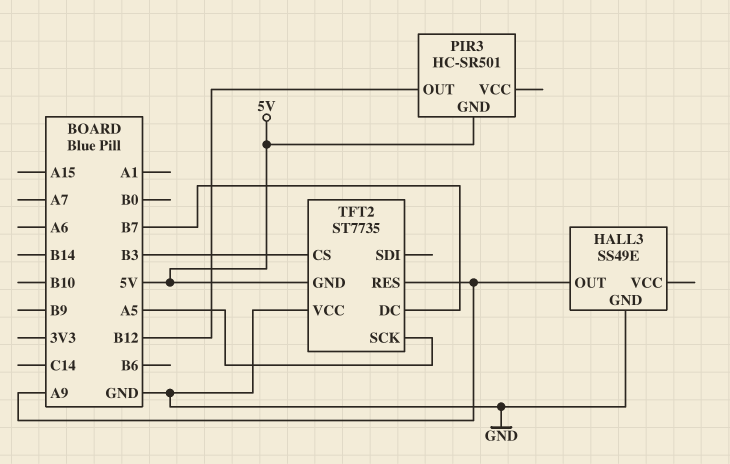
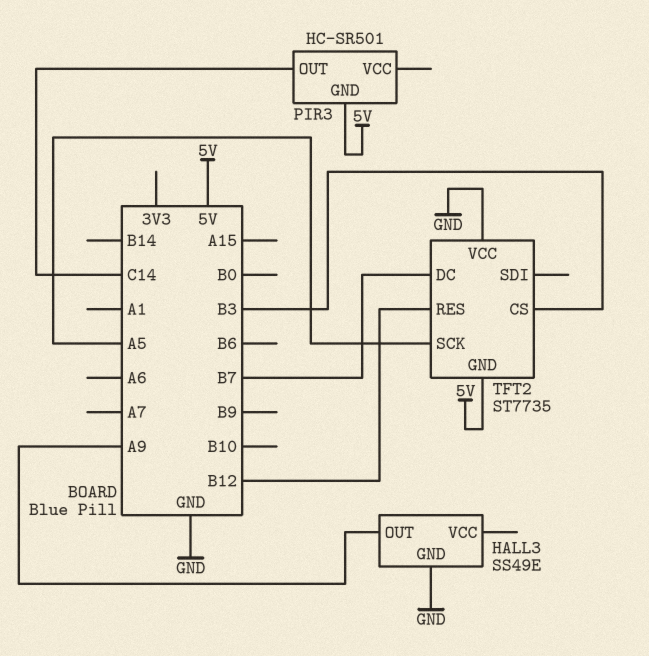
PIR3 pin OUT: B12 -> C14
TFT2 pin RES: A9 -> B12

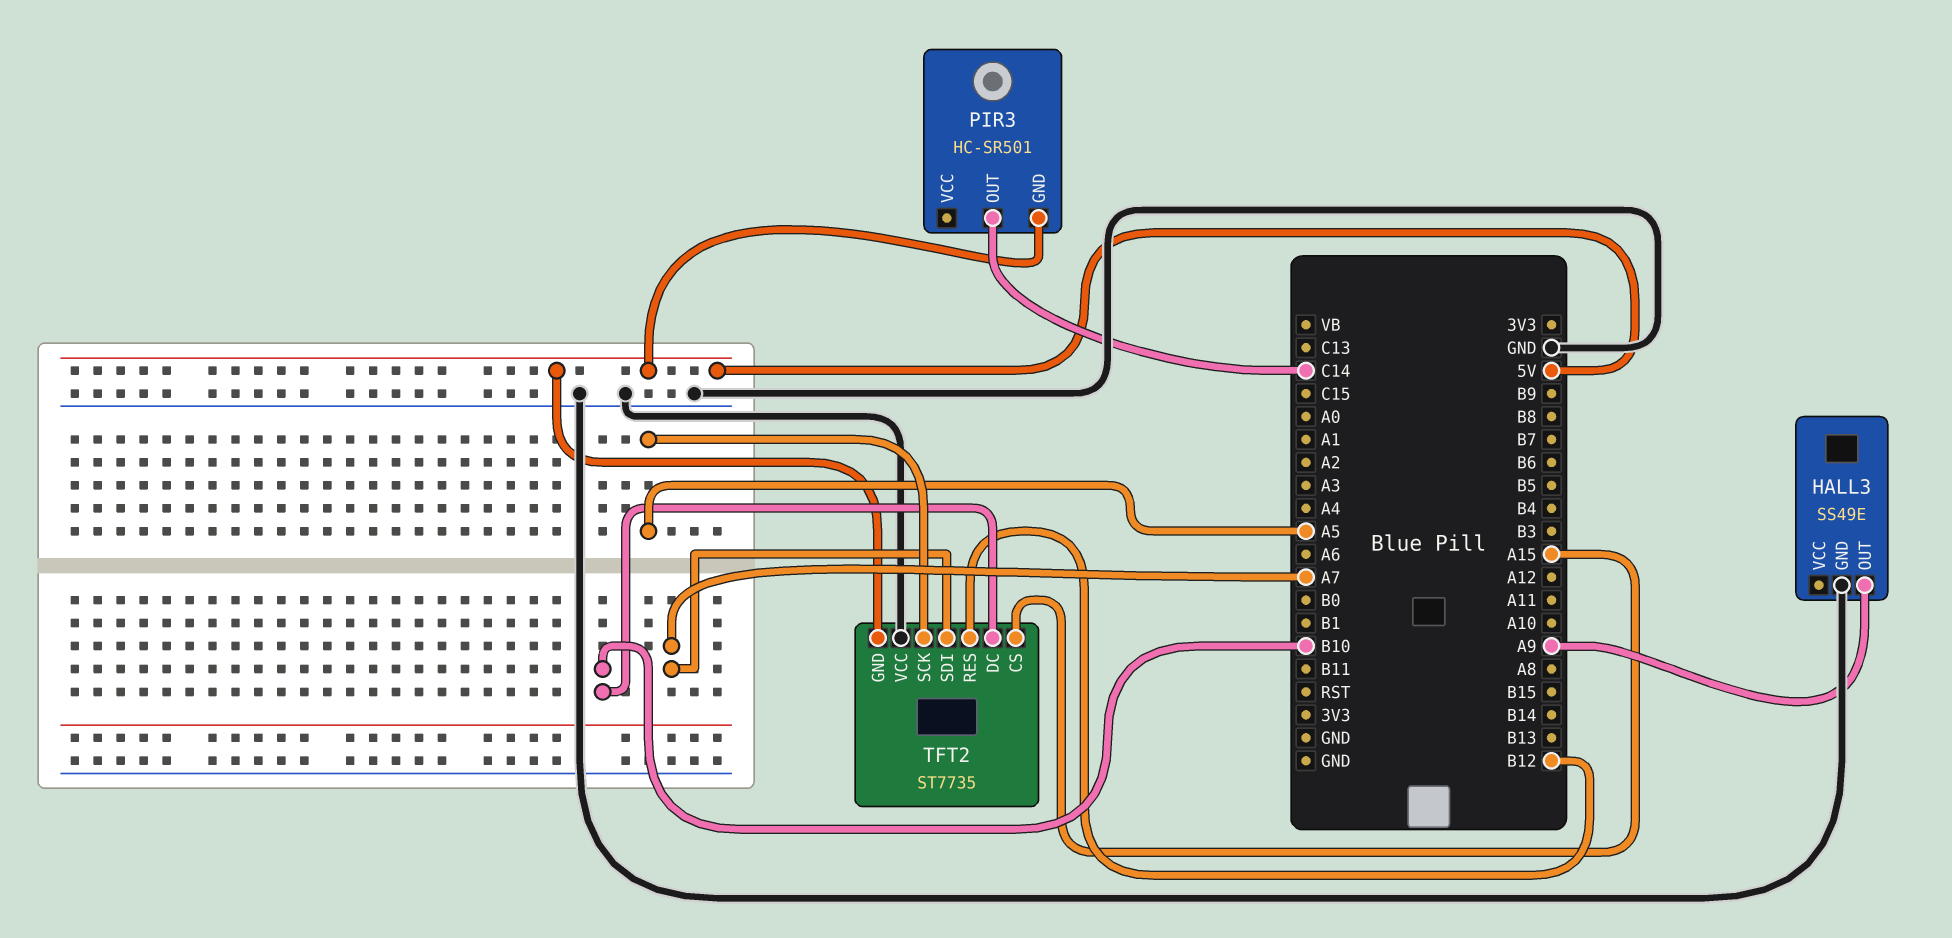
TFT2 pin CS: B3 -> A15
TFT2 pin DC: B7 -> B10
TFT2 pin SDI: none -> A7

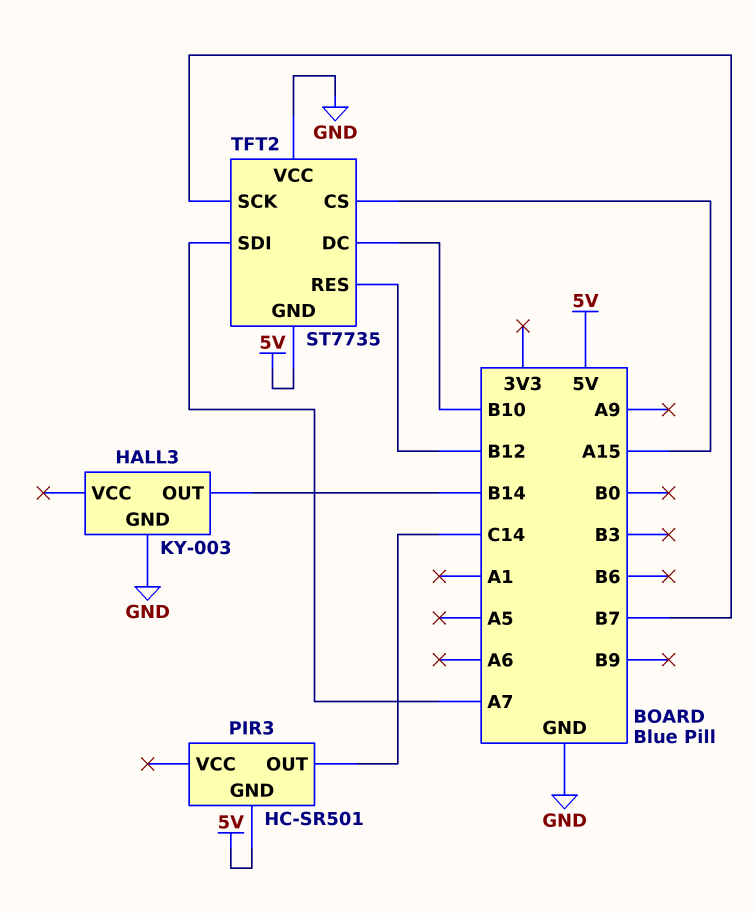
HALL3: SS49E -> KY-003
HALL3 pin OUT: A9 -> B14
TFT2 pin SCK: A5 -> B7

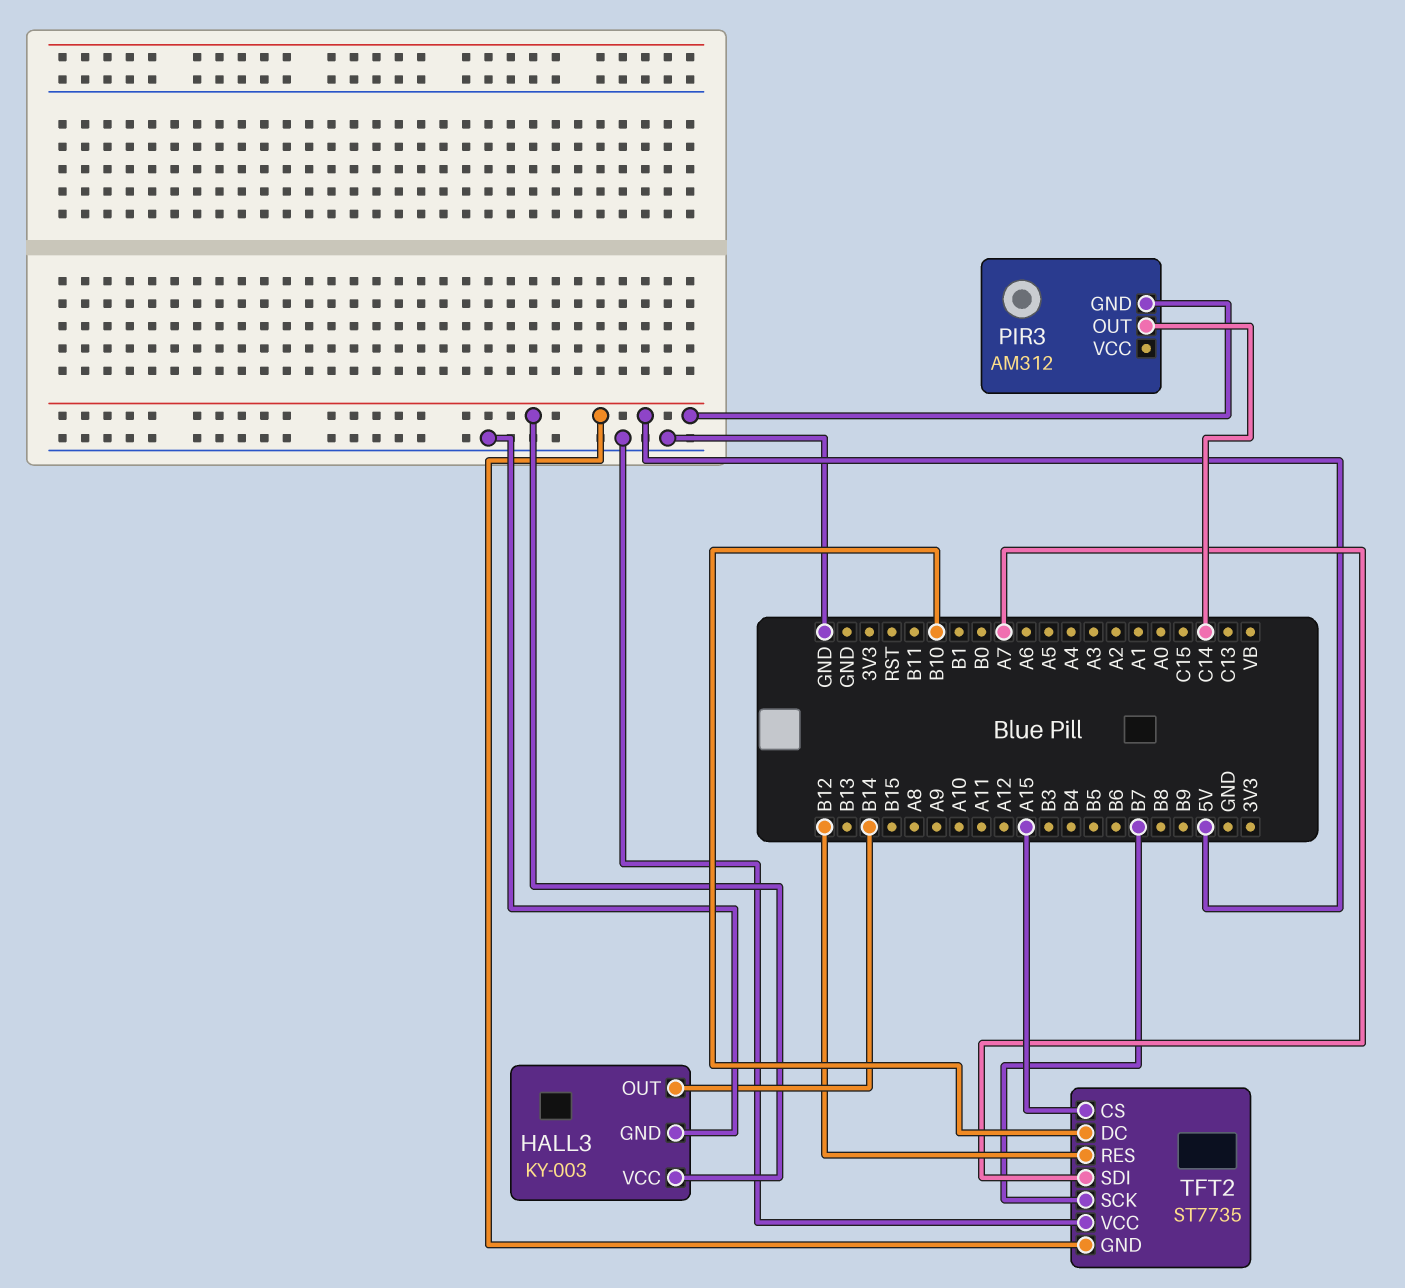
HALL3 pin VCC: none -> 5V
PIR3: HC-SR501 -> AM312

